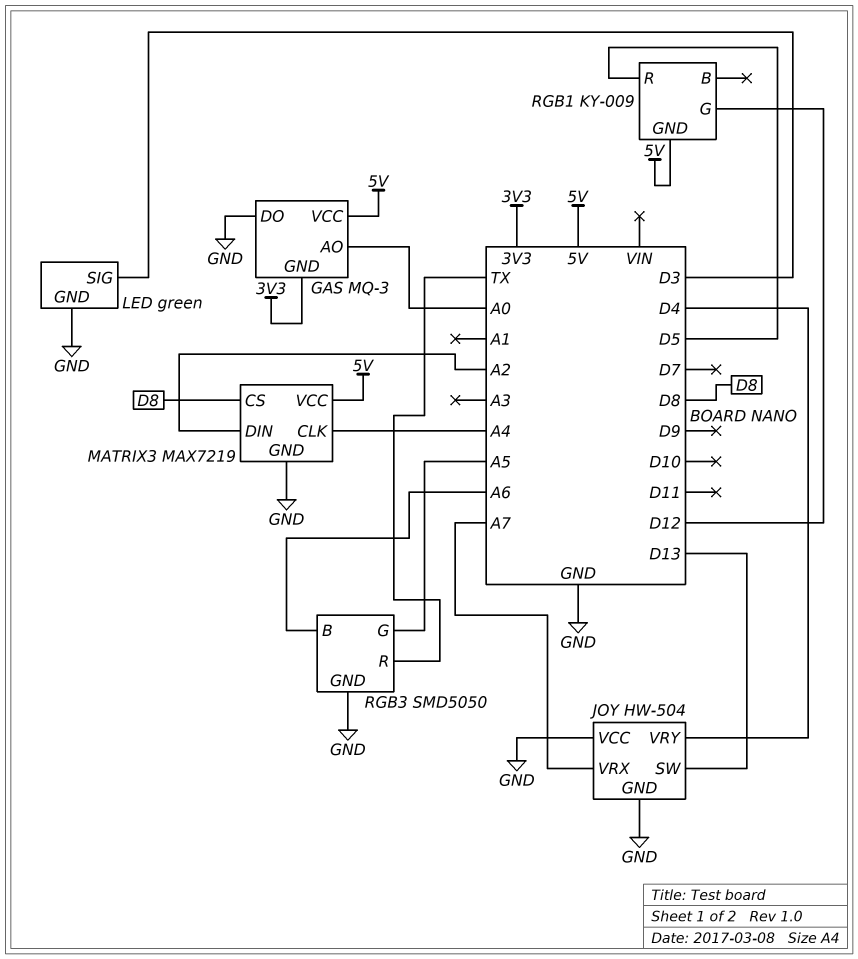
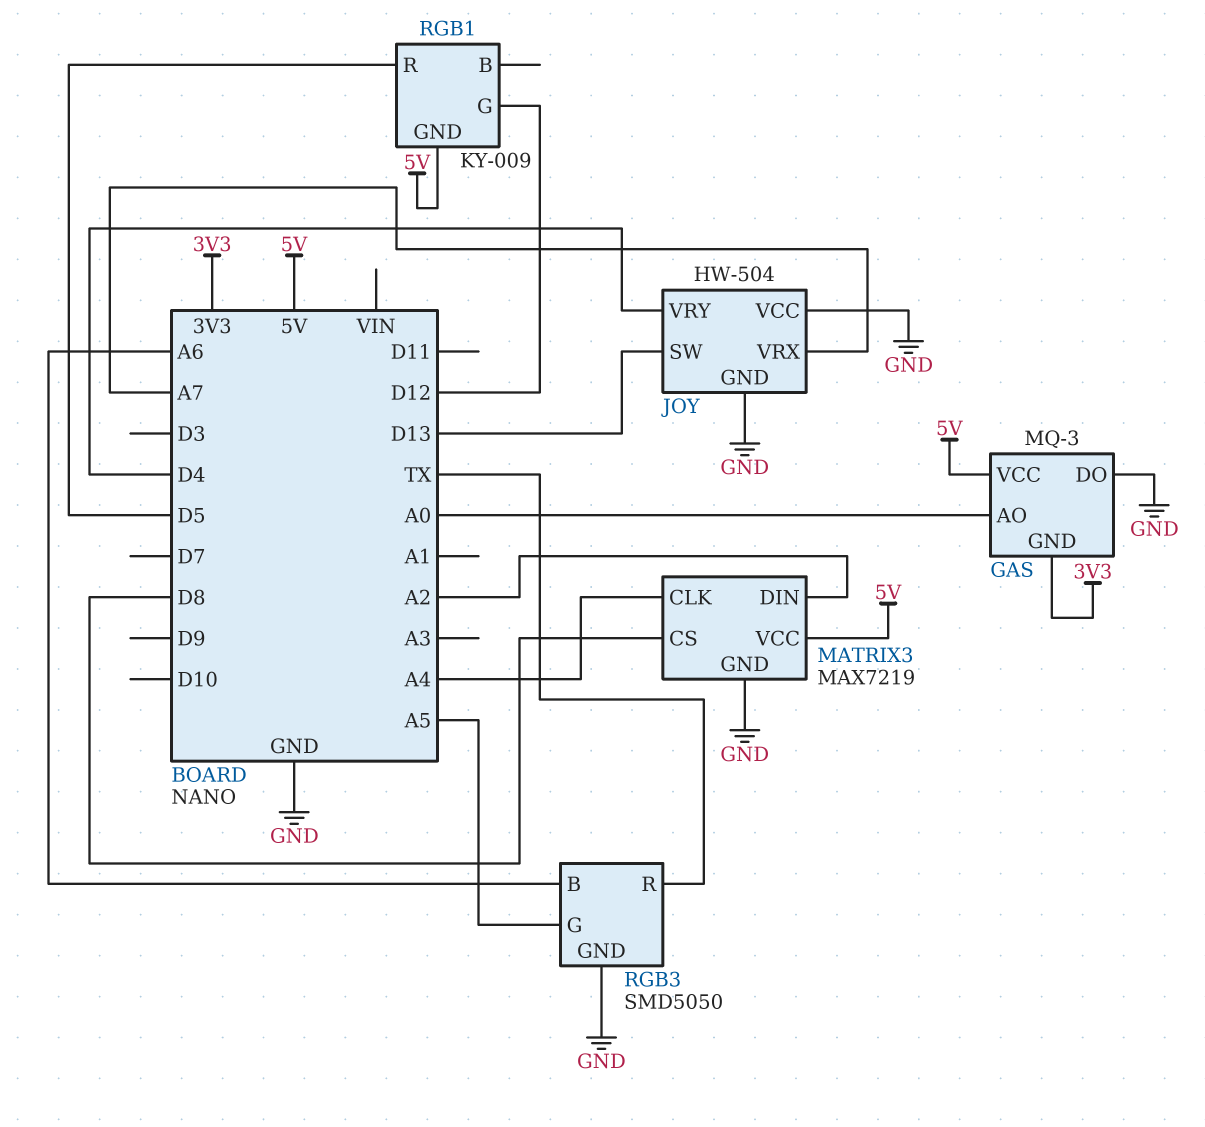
LED: green -> none
LED pin GND: GND -> none
LED pin SIG: D3 -> none

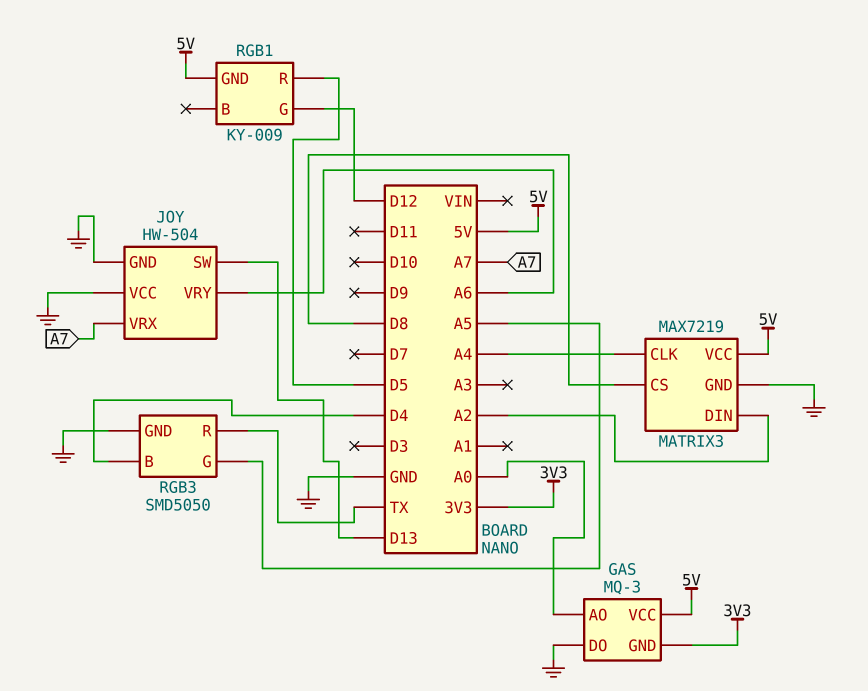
JOY pin VRY: D4 -> A6
RGB3 pin B: A6 -> D4

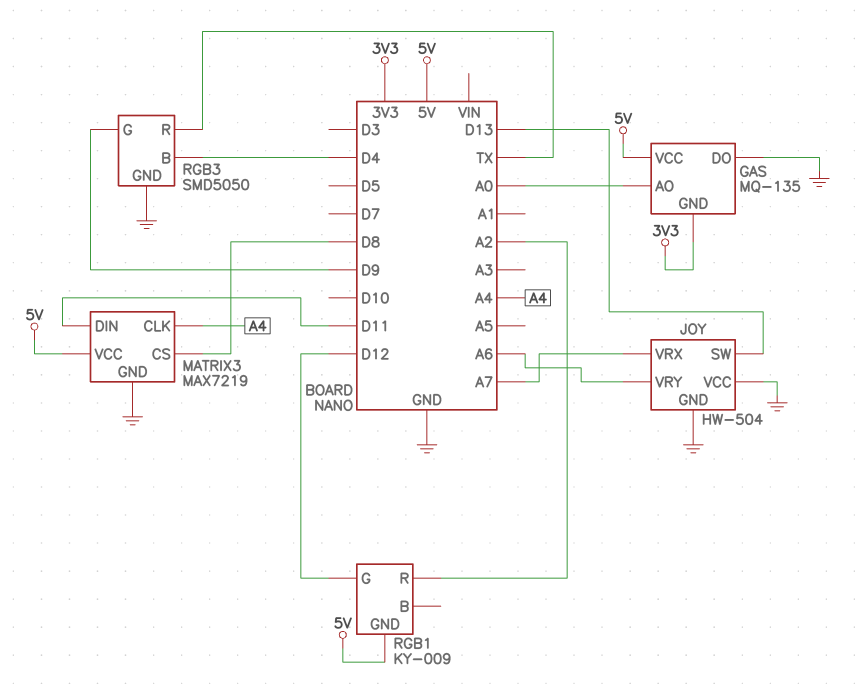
GAS: MQ-3 -> MQ-135
MATRIX3 pin DIN: A2 -> D11
RGB1 pin R: D5 -> A2
RGB3 pin G: A5 -> D9

